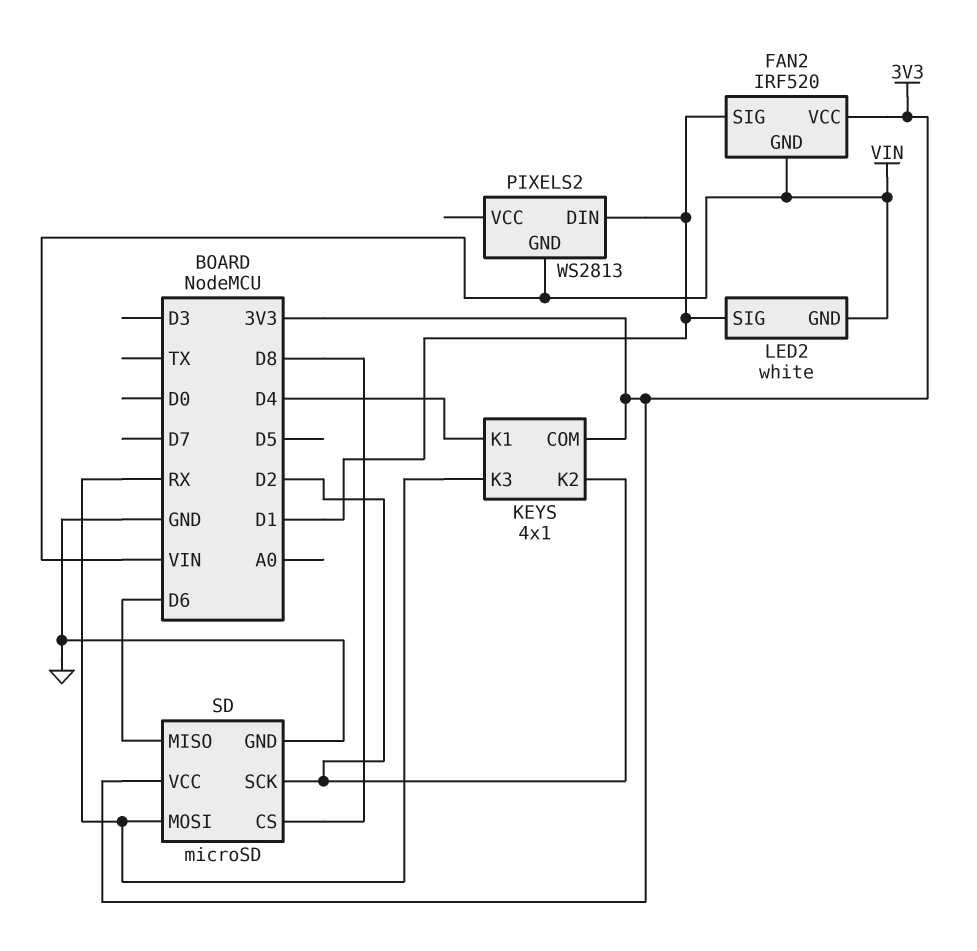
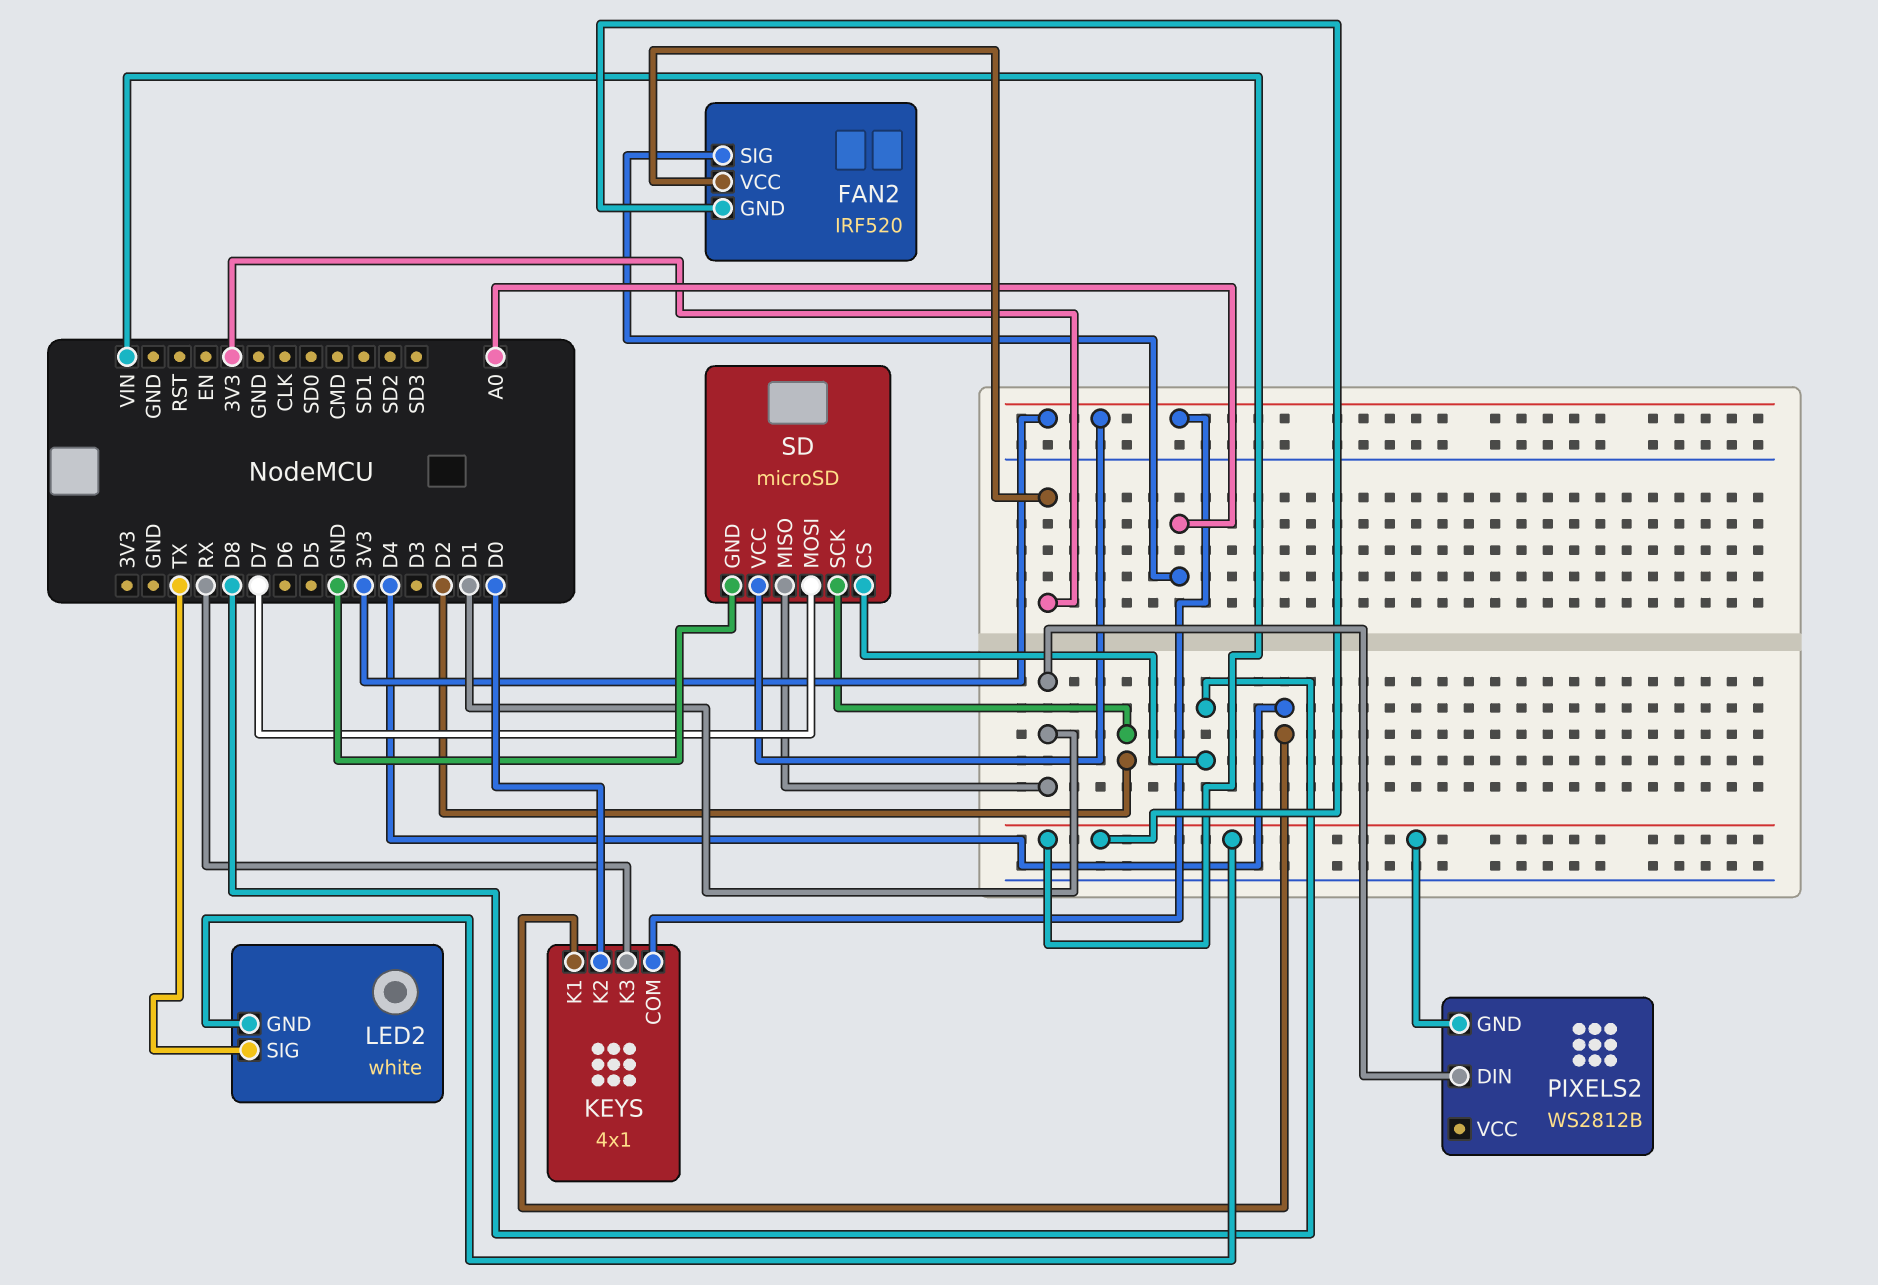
FAN2 pin SIG: D1 -> A0
KEYS pin K2: D2 -> D0
LED2 pin SIG: D1 -> TX
PIXELS2: WS2813 -> WS2812B
SD pin MISO: D6 -> D1
SD pin MOSI: RX -> D7

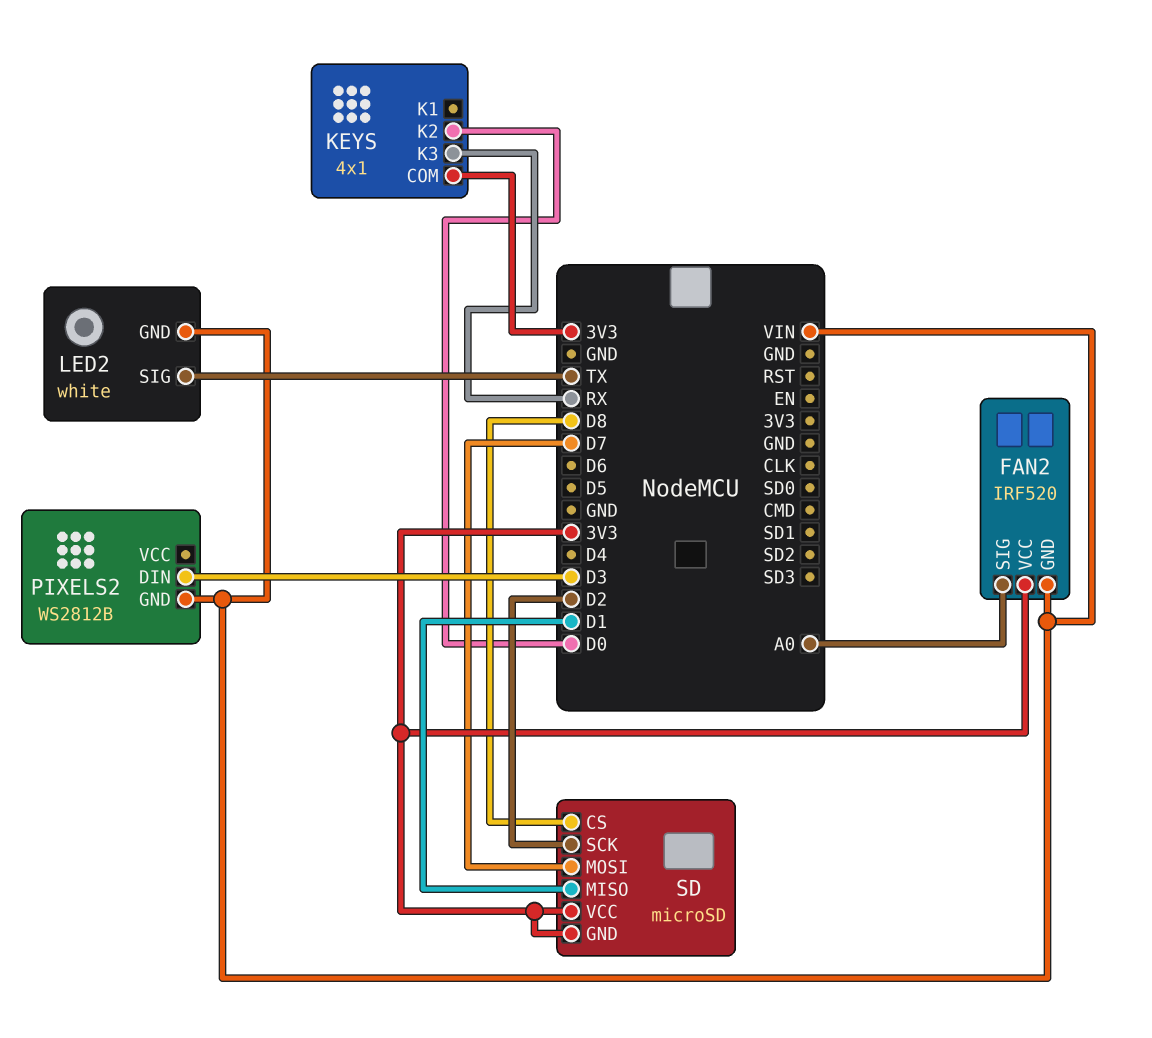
KEYS pin K1: D4 -> none
PIXELS2 pin DIN: D1 -> D3
SD pin GND: GND -> 3V3

